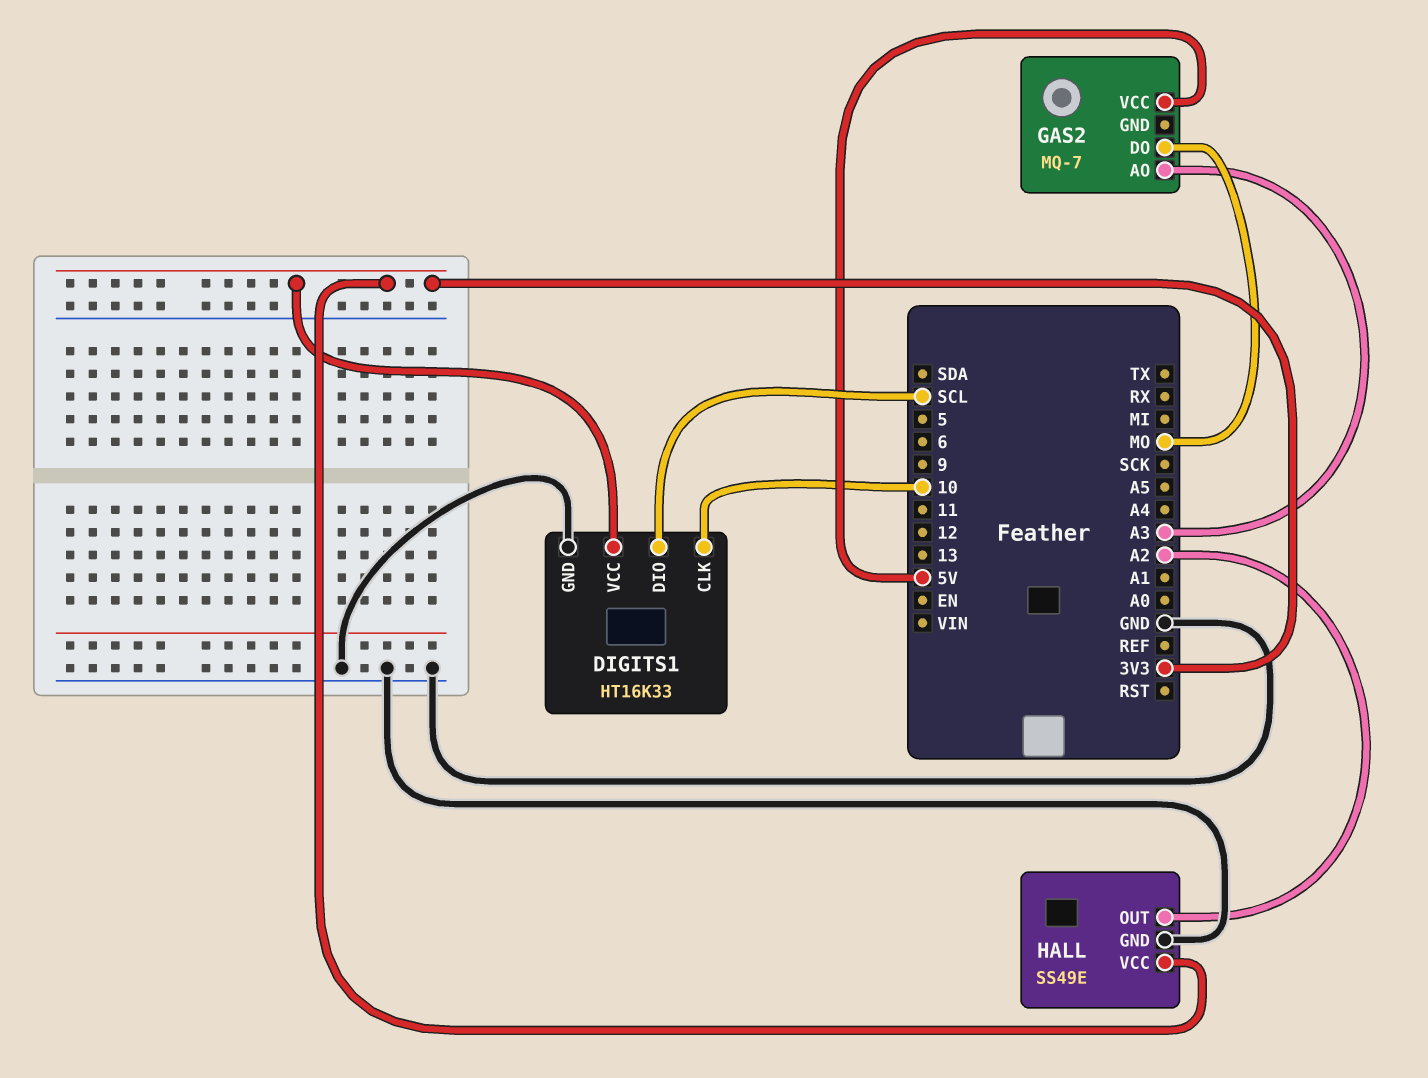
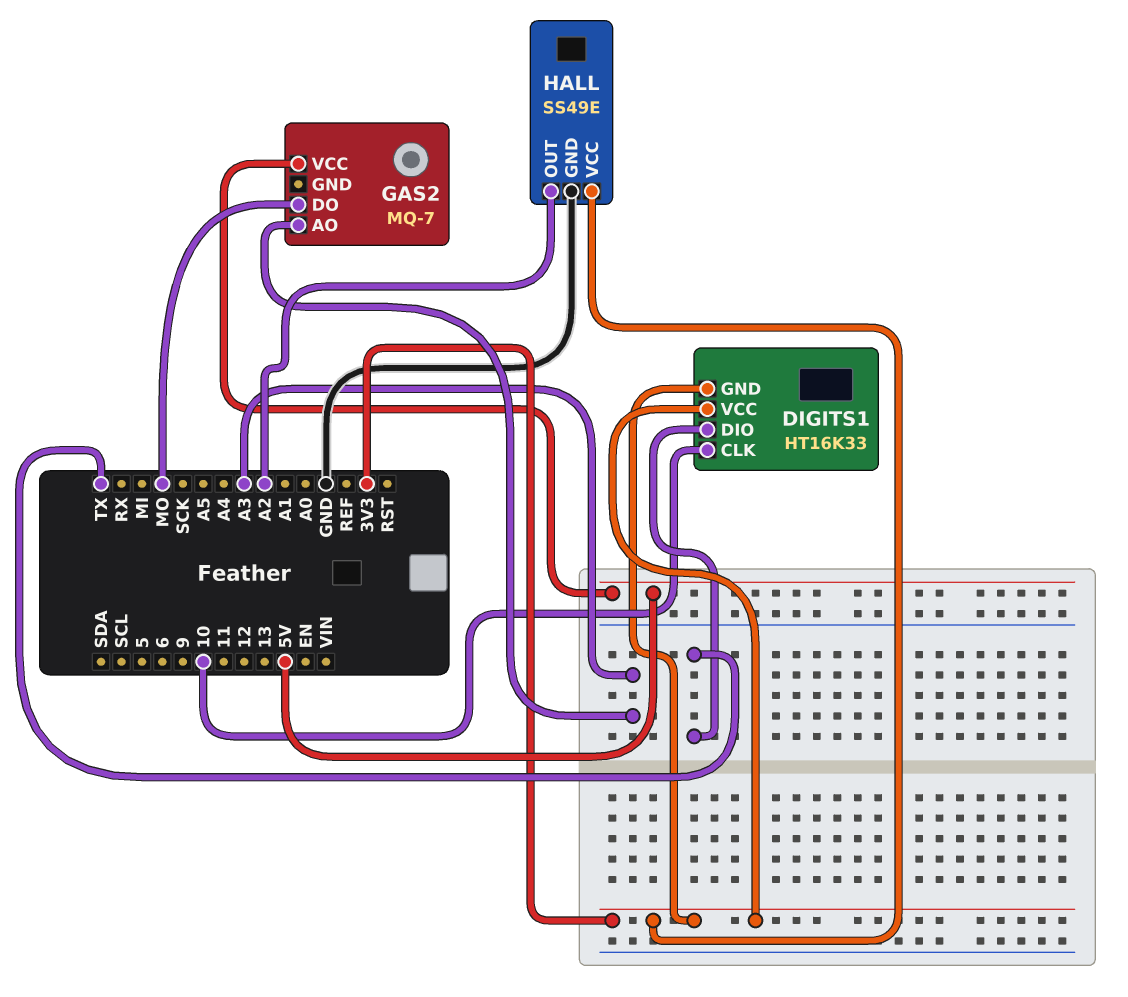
DIGITS1 pin DIO: SCL -> TX
DIGITS1 pin GND: GND -> 3V3

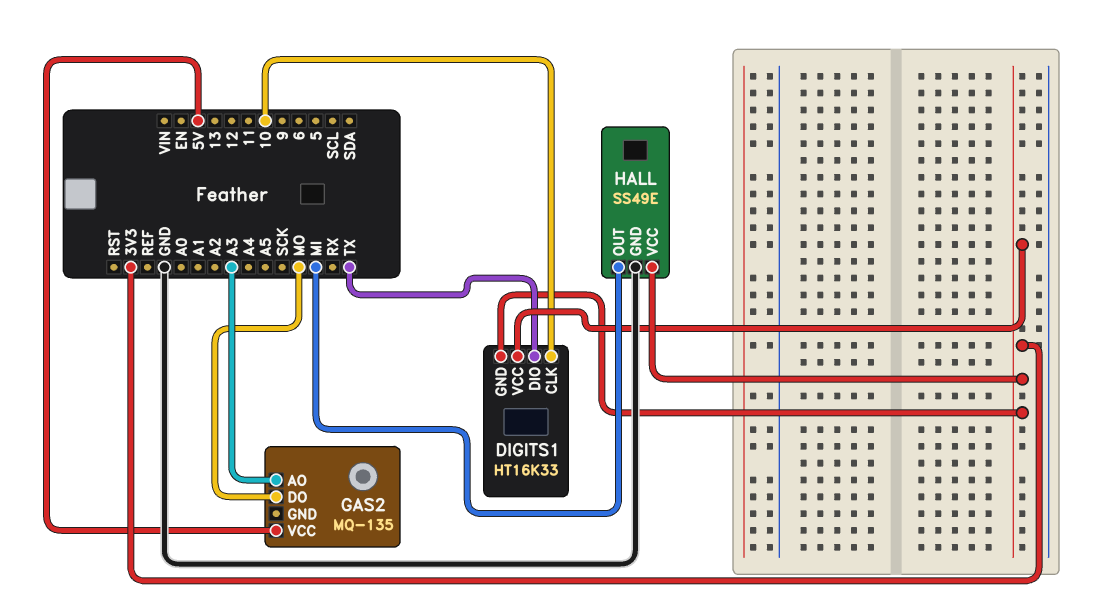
GAS2: MQ-7 -> MQ-135
HALL pin OUT: A2 -> MI

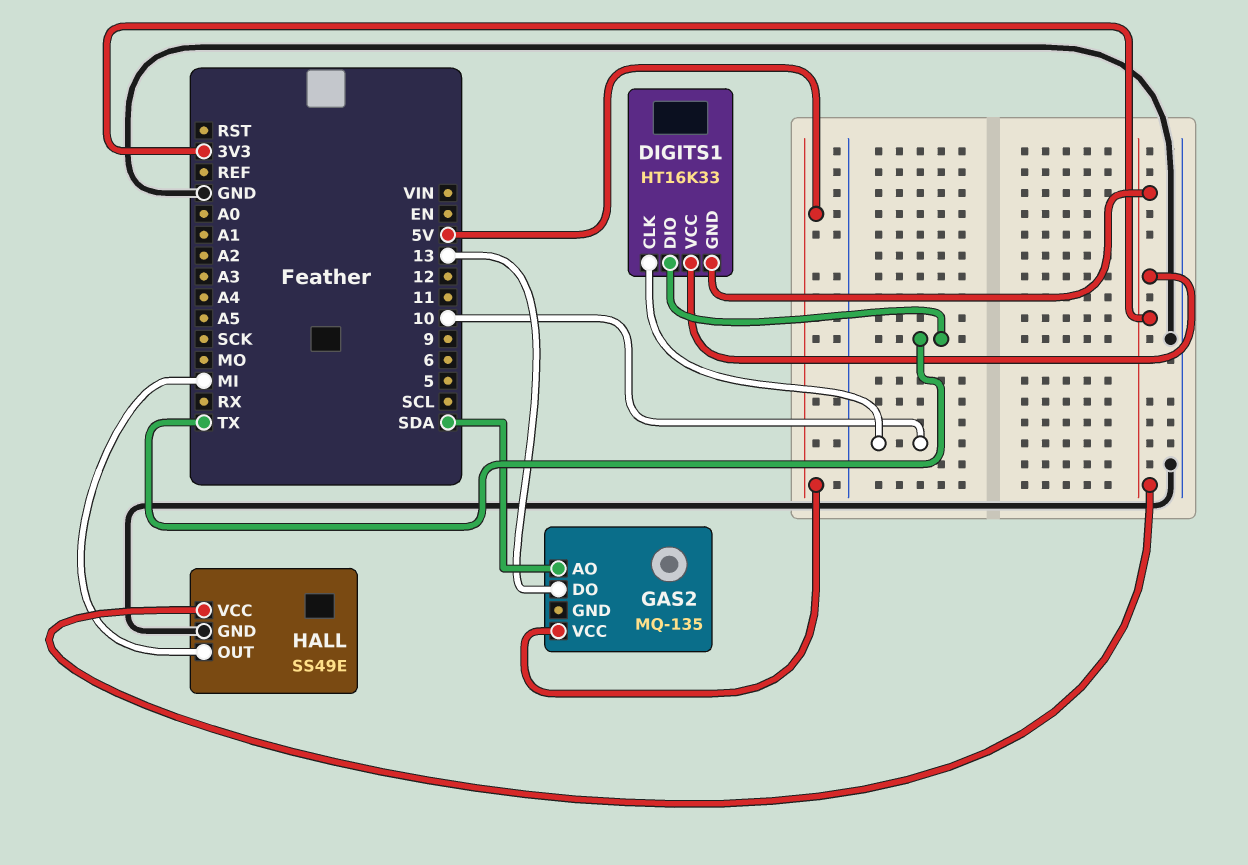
GAS2 pin AO: A3 -> SDA
GAS2 pin DO: MO -> 13

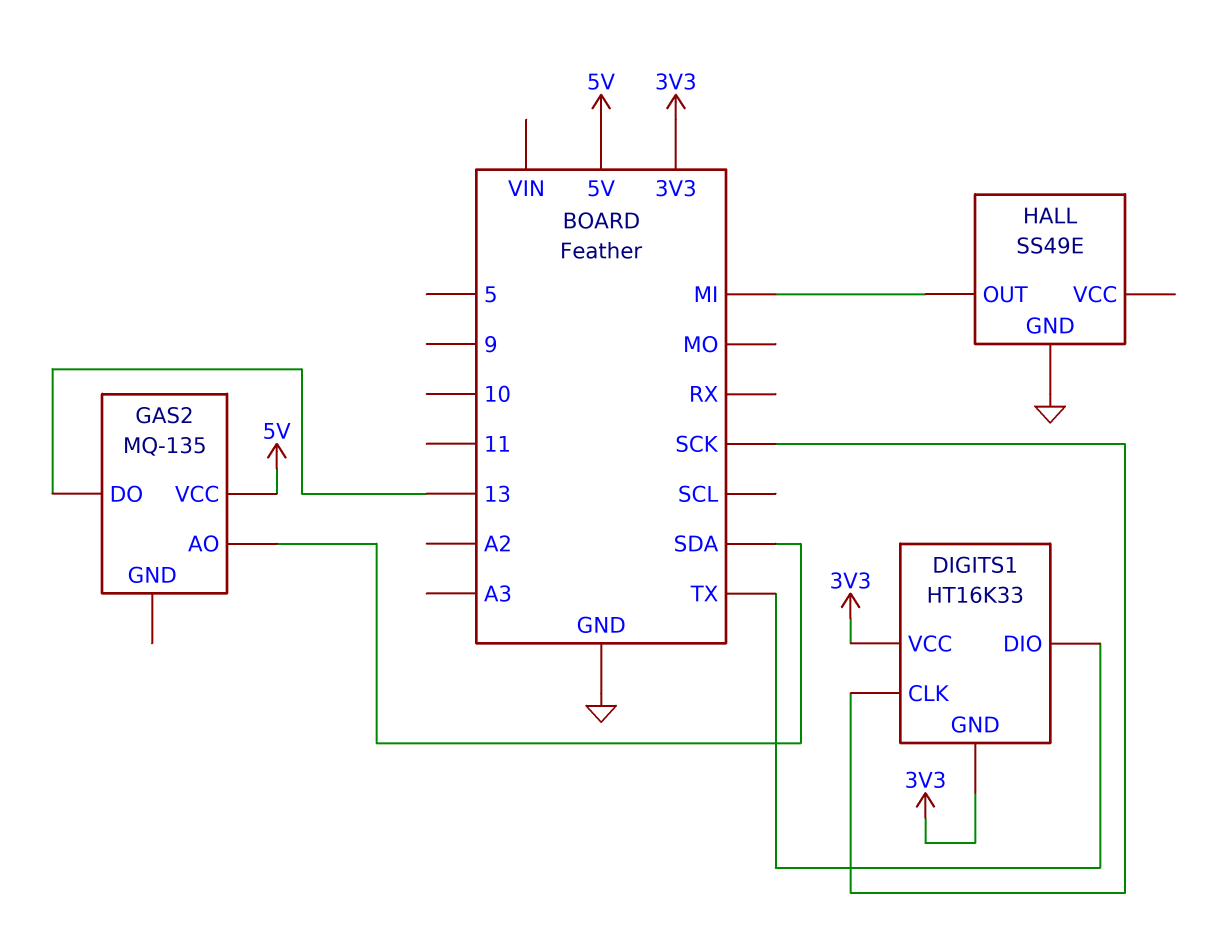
DIGITS1 pin CLK: 10 -> SCK
HALL pin VCC: 3V3 -> none

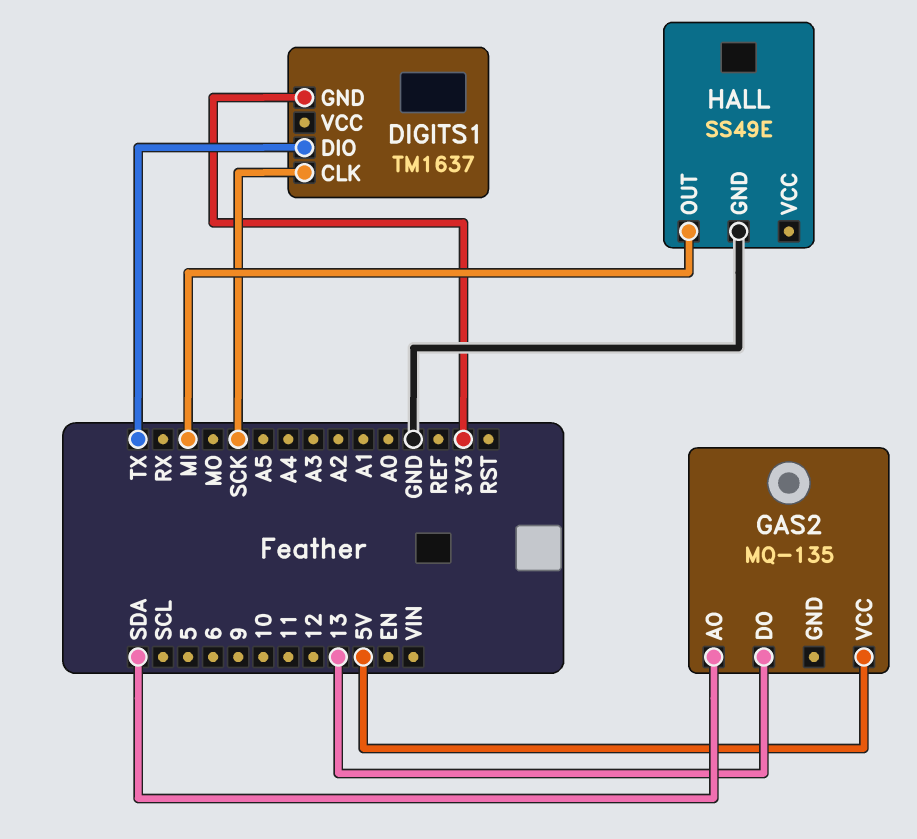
DIGITS1: HT16K33 -> TM1637
DIGITS1 pin VCC: 3V3 -> none

